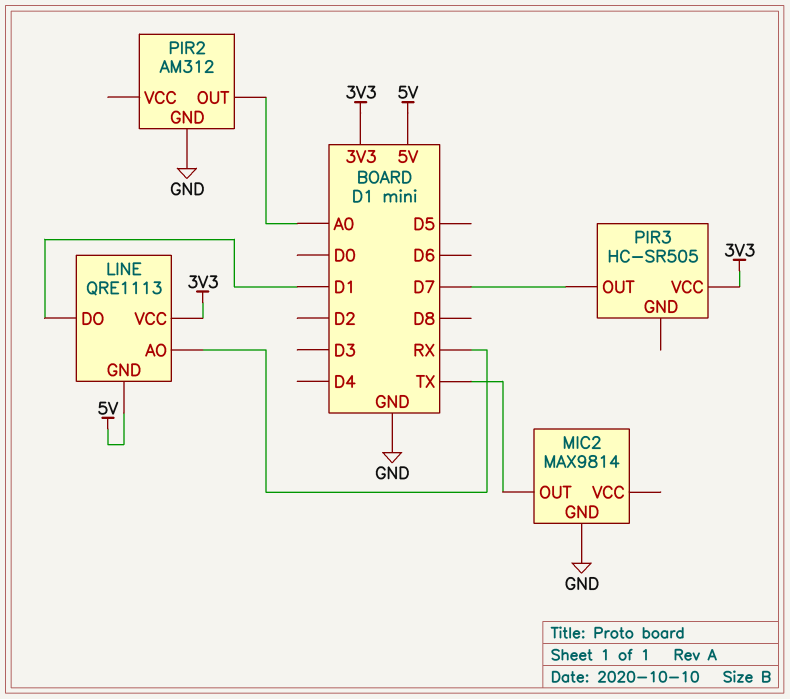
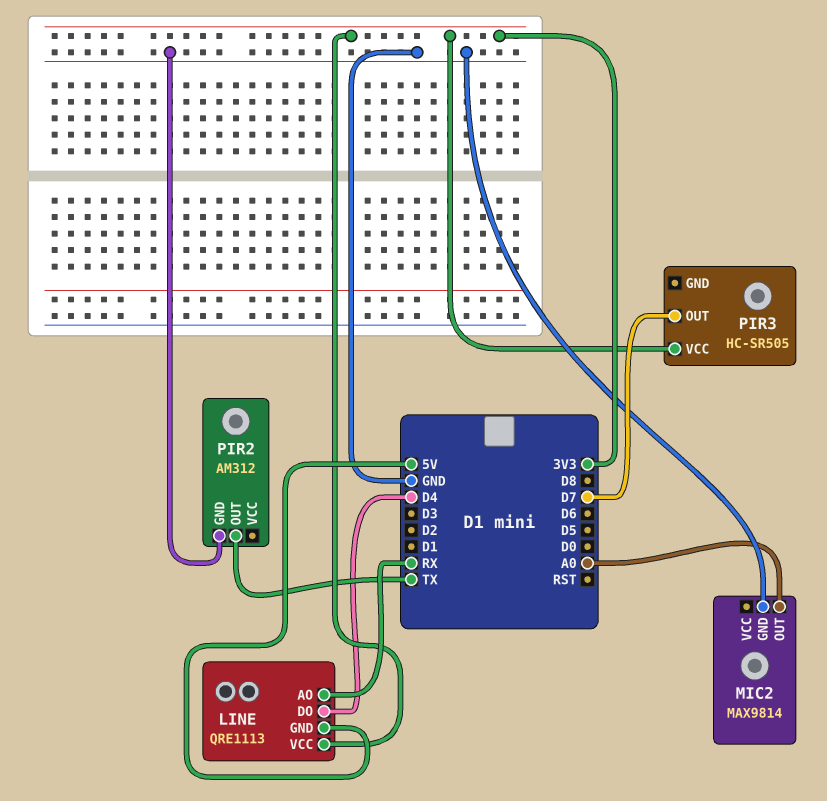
LINE pin DO: D1 -> D4
MIC2 pin OUT: TX -> A0
PIR2 pin OUT: A0 -> TX

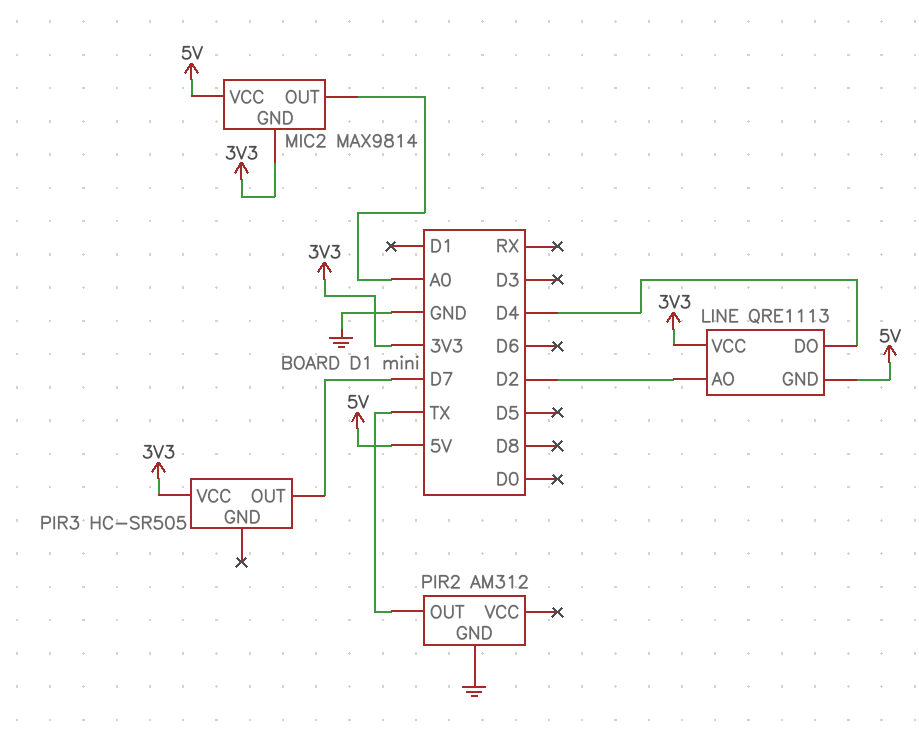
LINE pin AO: RX -> D2
MIC2 pin GND: GND -> 3V3
MIC2 pin VCC: none -> 5V

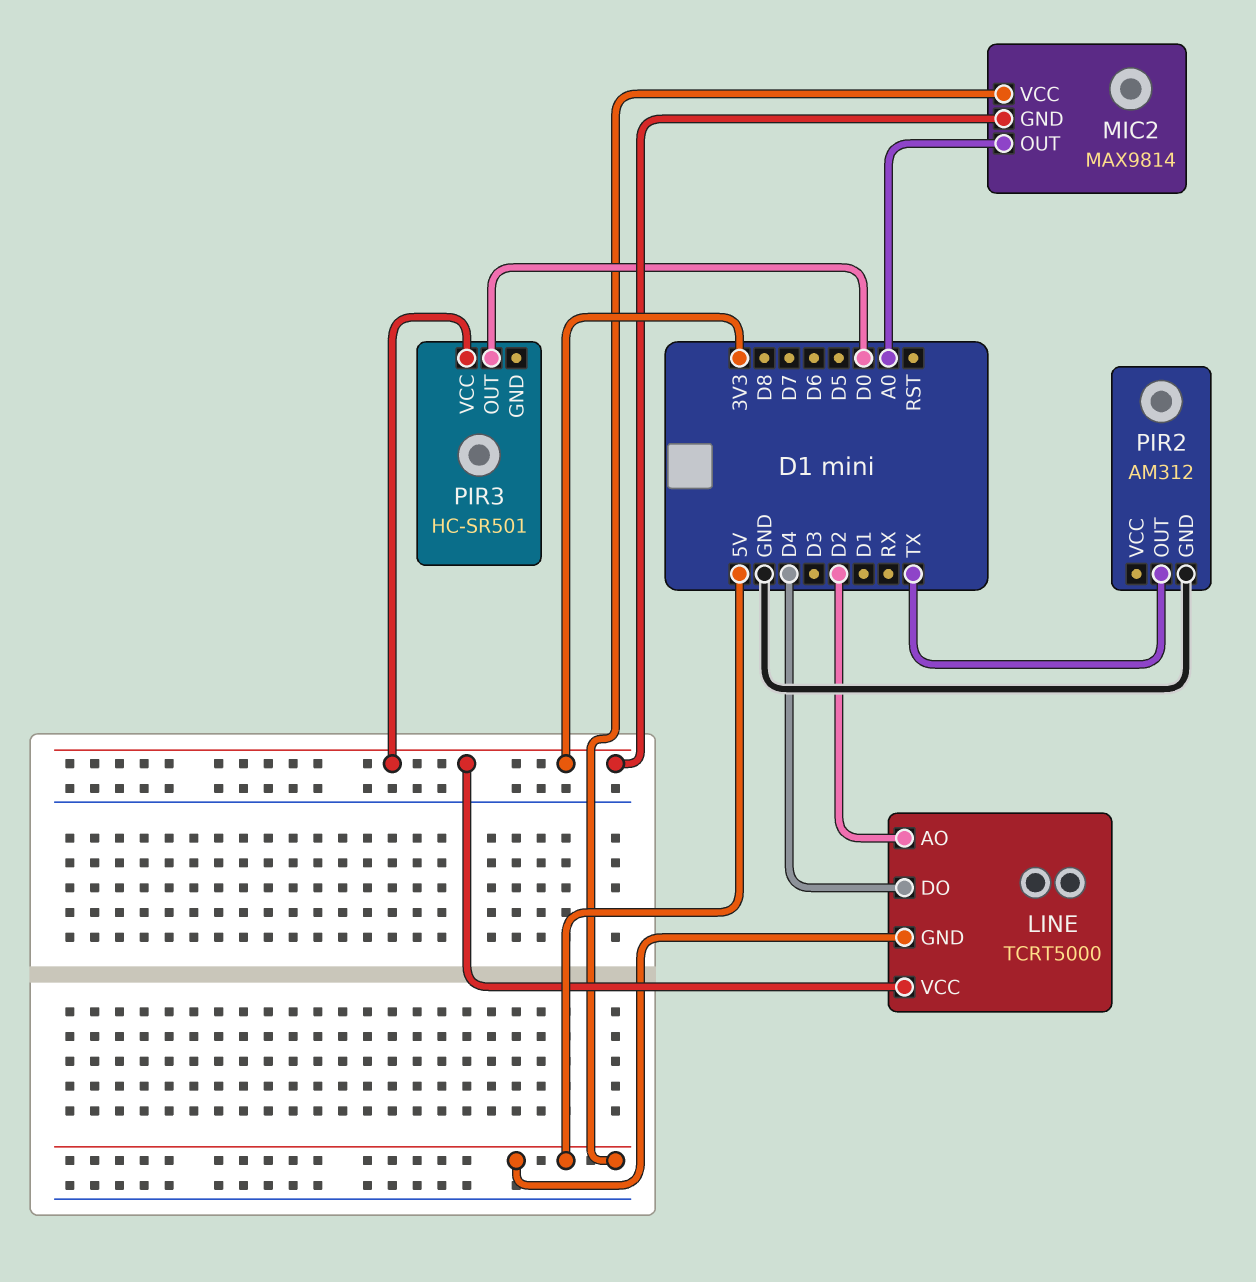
LINE: QRE1113 -> TCRT5000
PIR3: HC-SR505 -> HC-SR501
PIR3 pin OUT: D7 -> D0

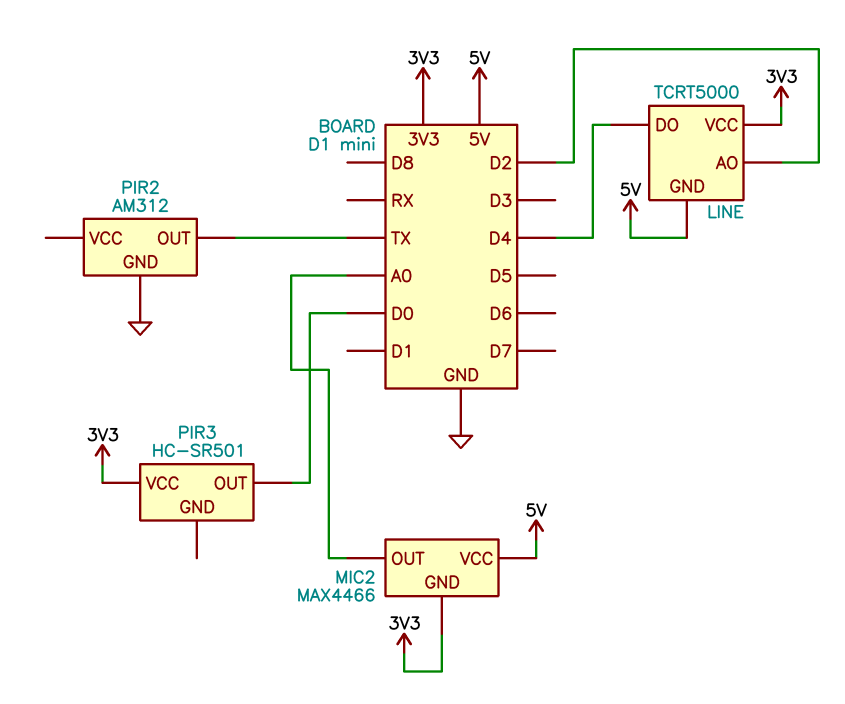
MIC2: MAX9814 -> MAX4466

